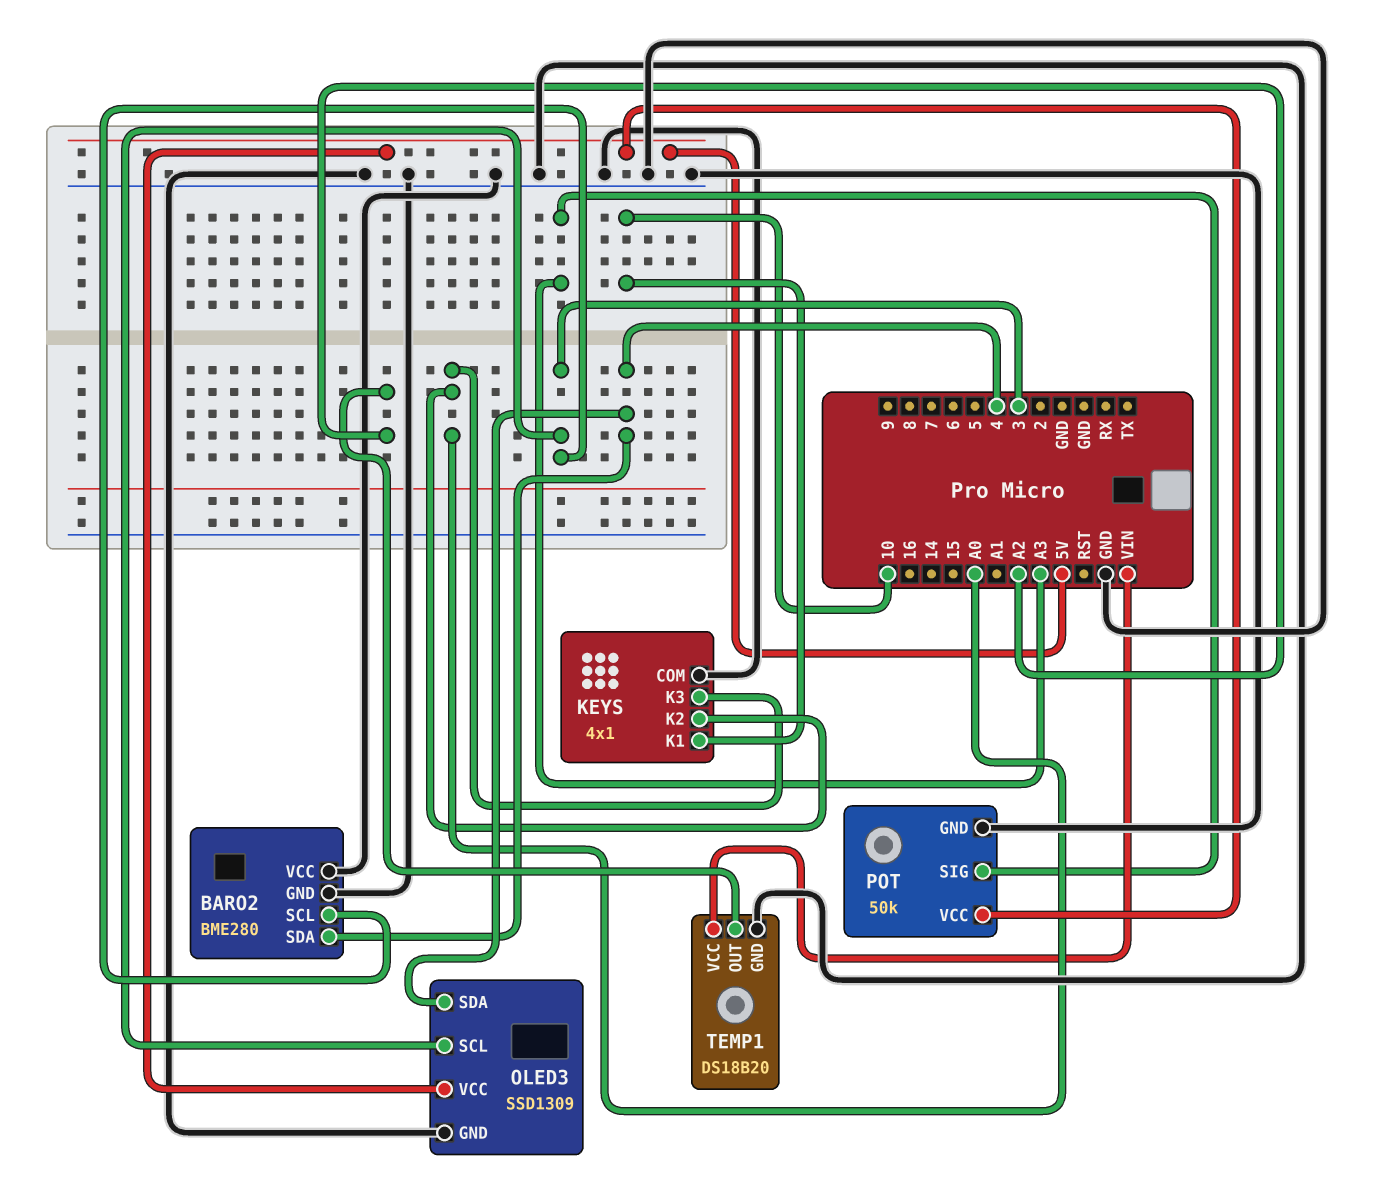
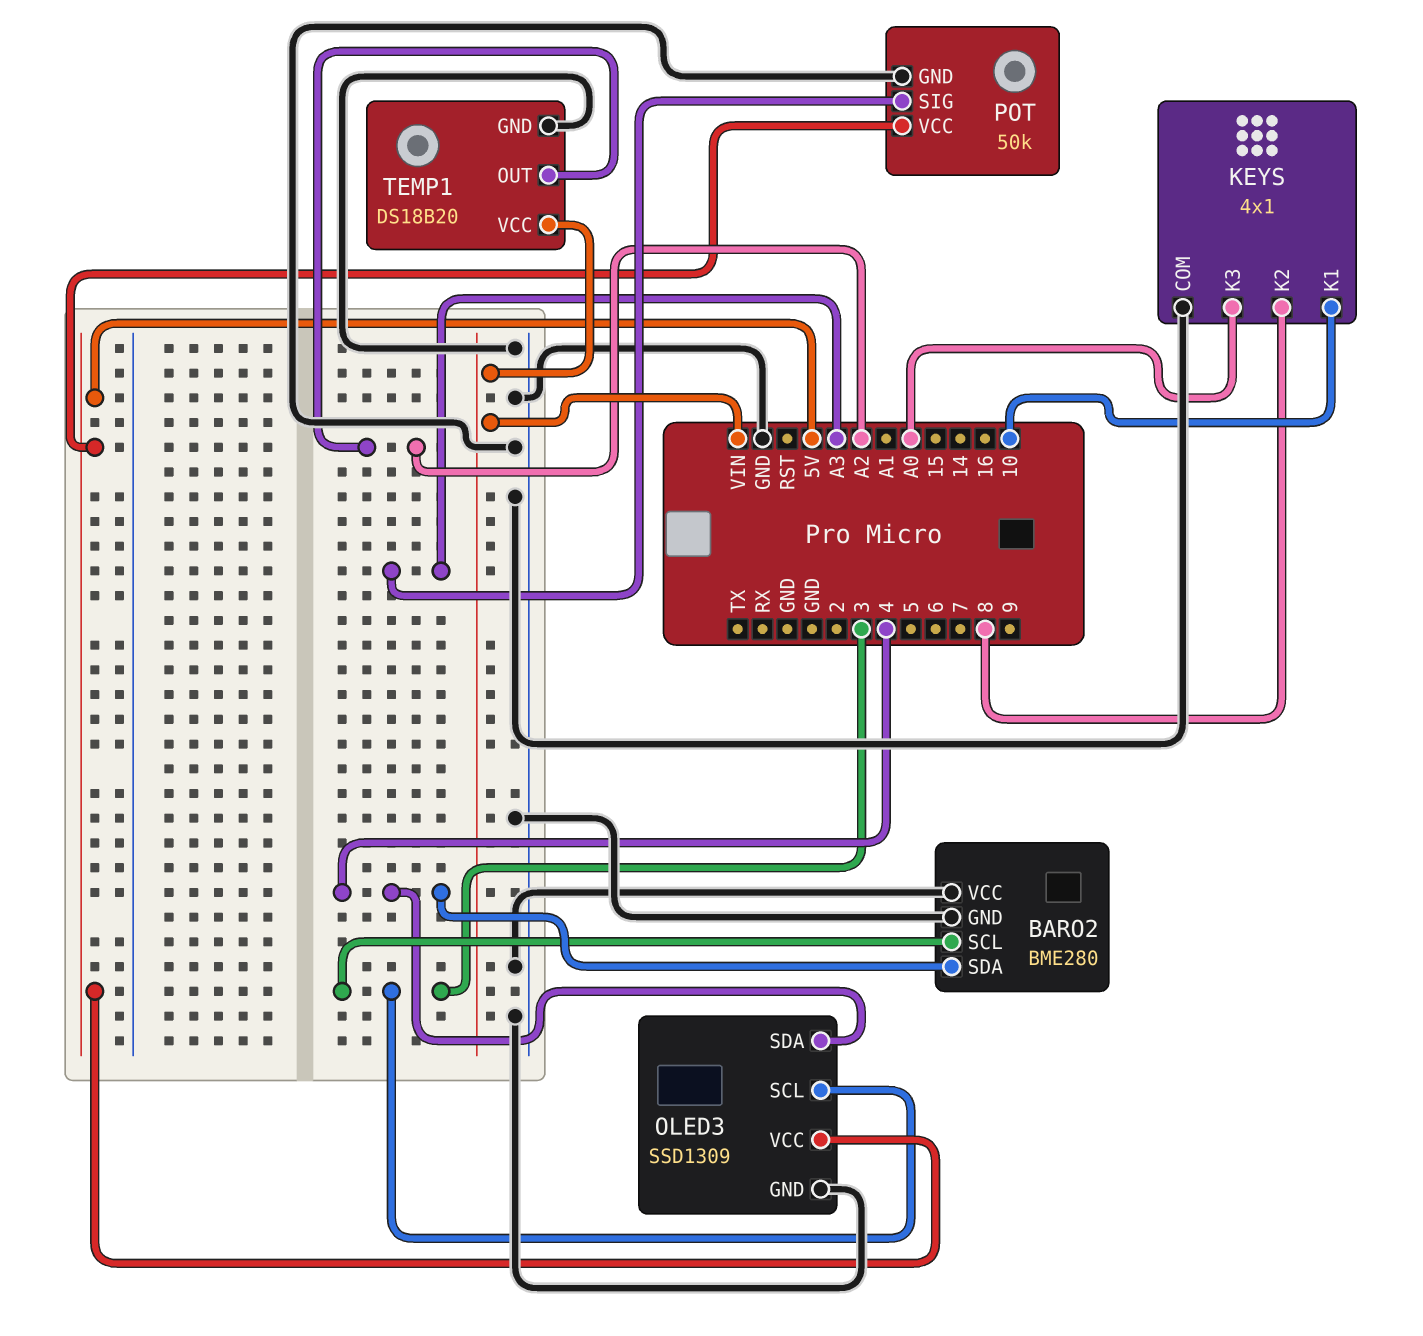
KEYS pin K2: A0 -> 8

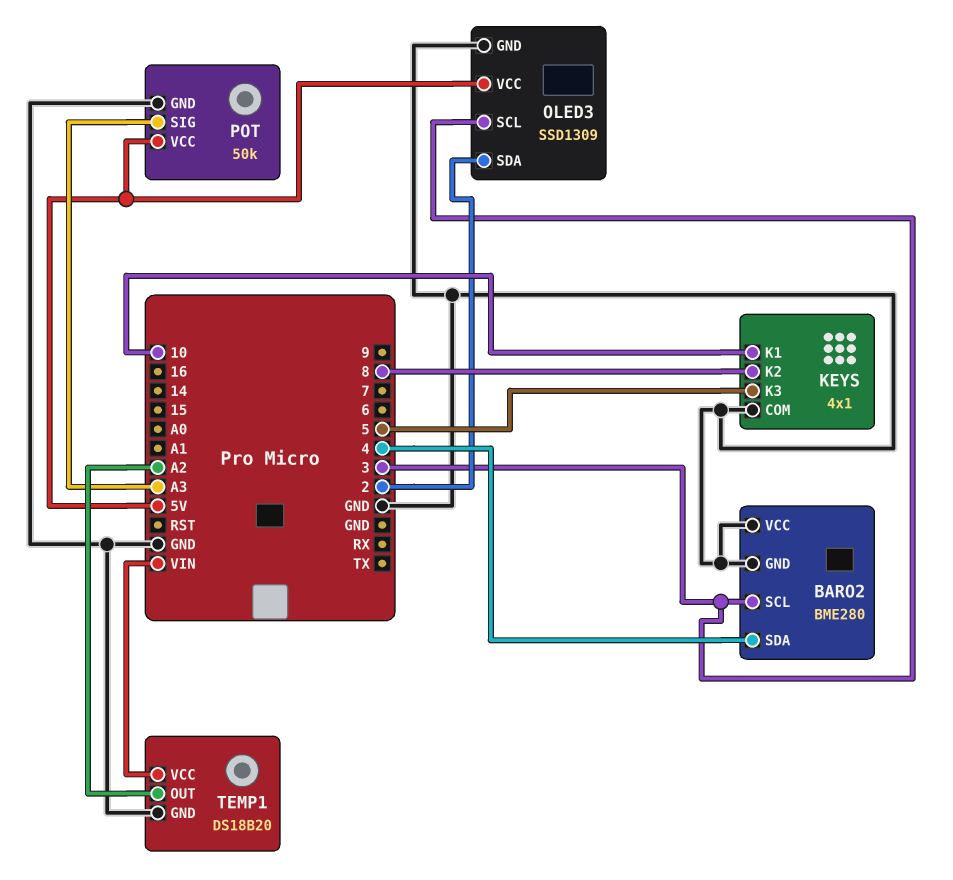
KEYS pin K3: A0 -> 5
OLED3 pin SDA: 4 -> 2

